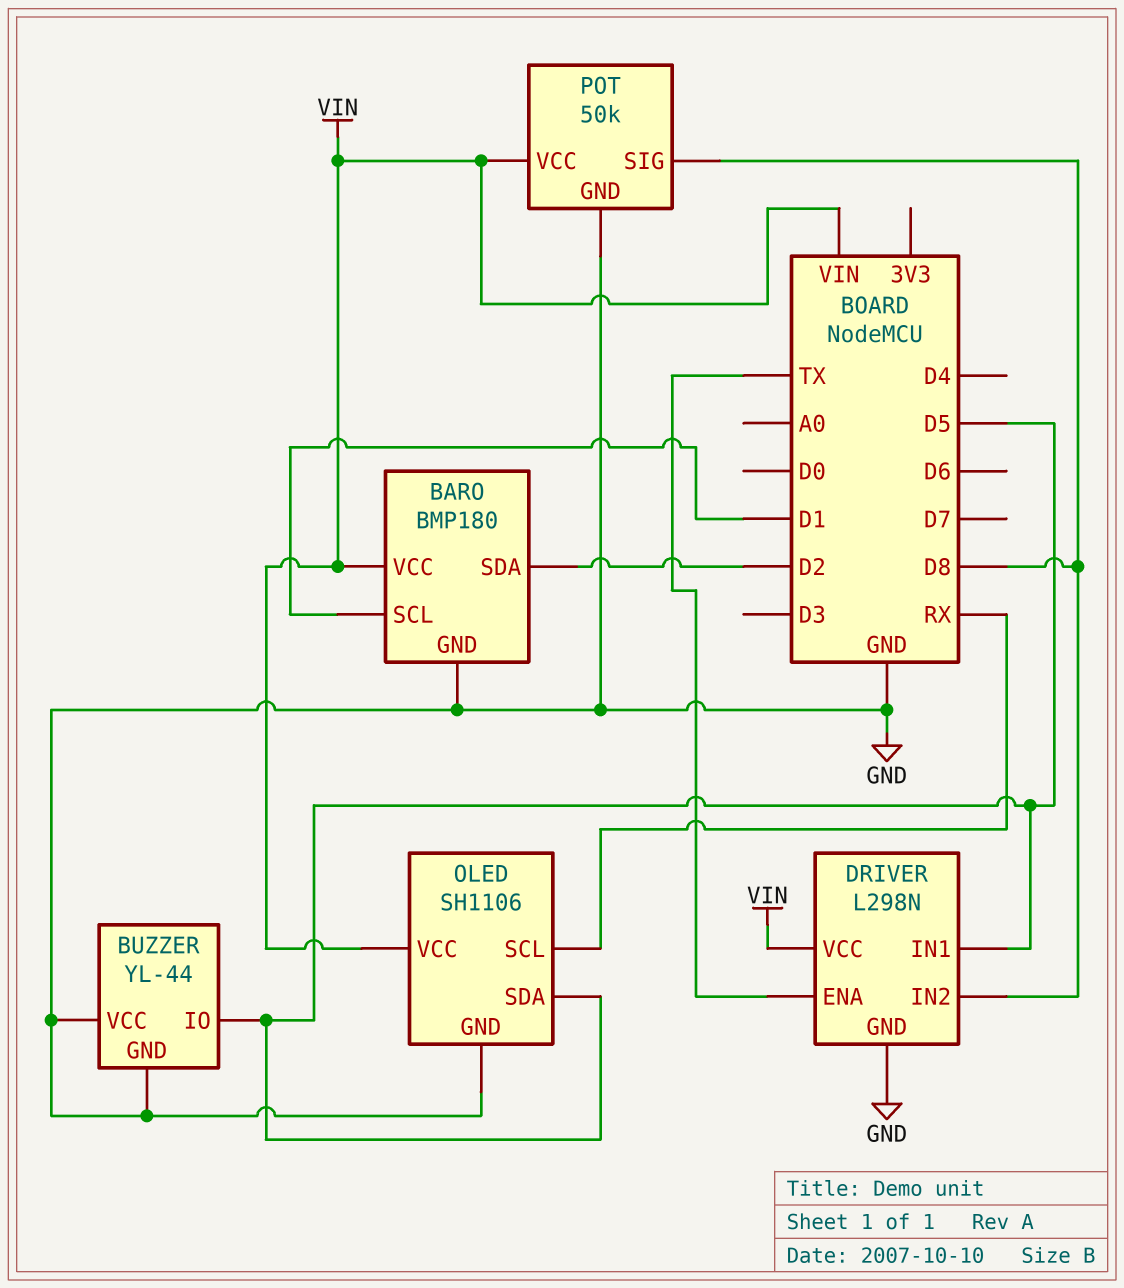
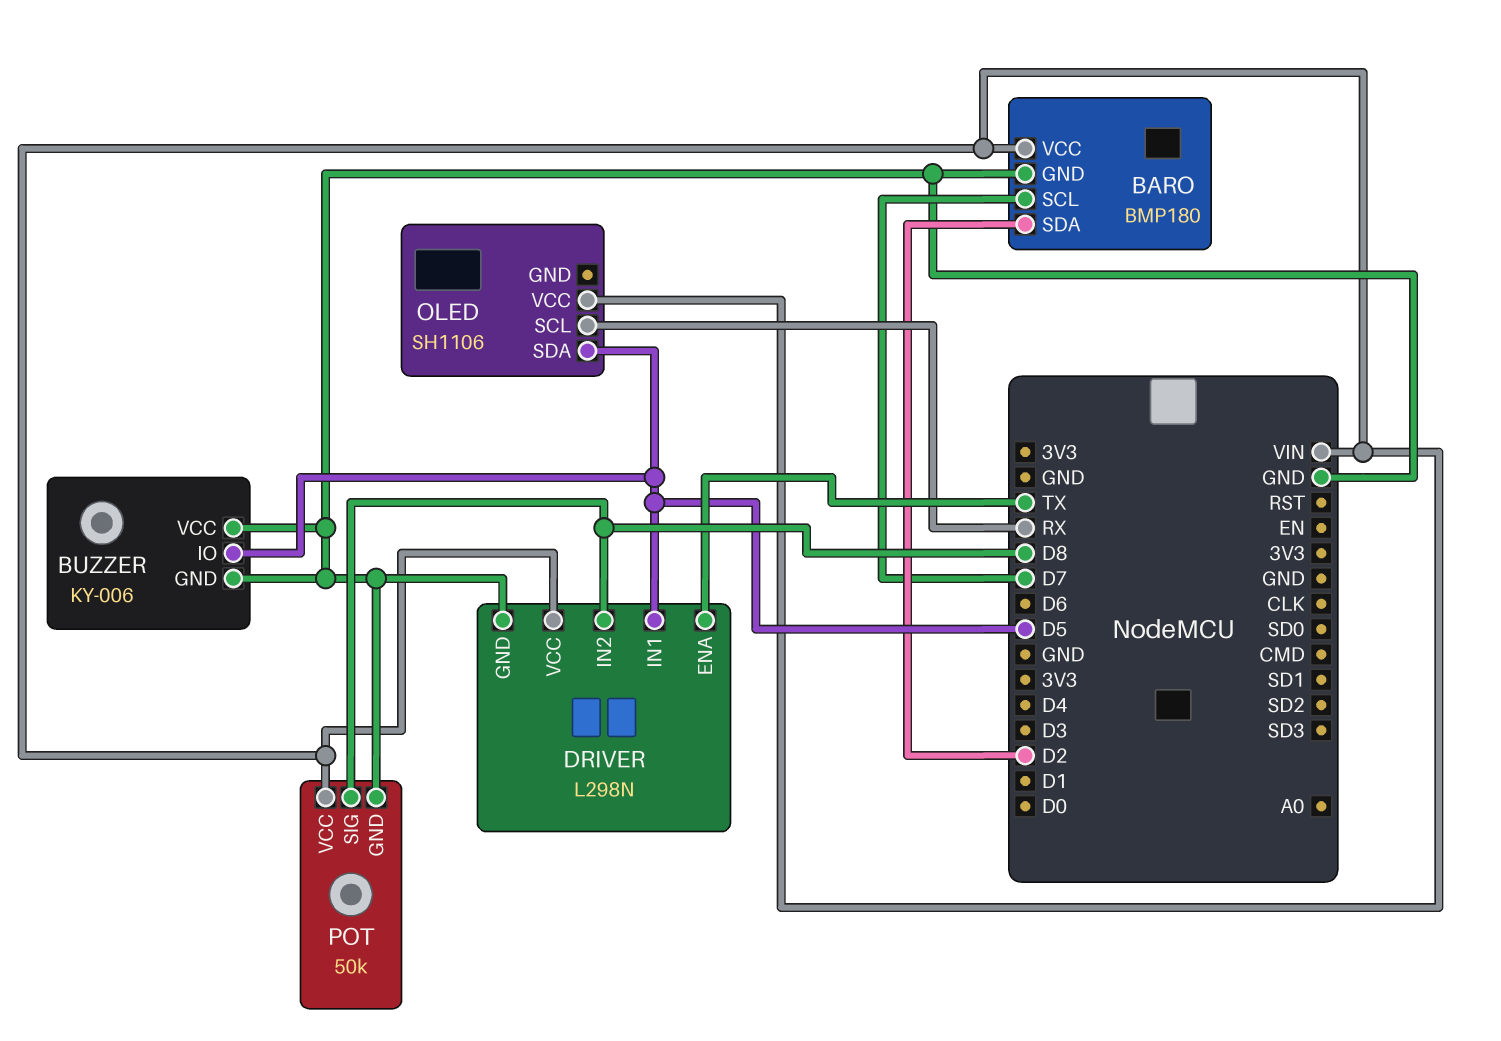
BARO pin SCL: D1 -> D7
BUZZER: YL-44 -> KY-006
OLED pin GND: GND -> none

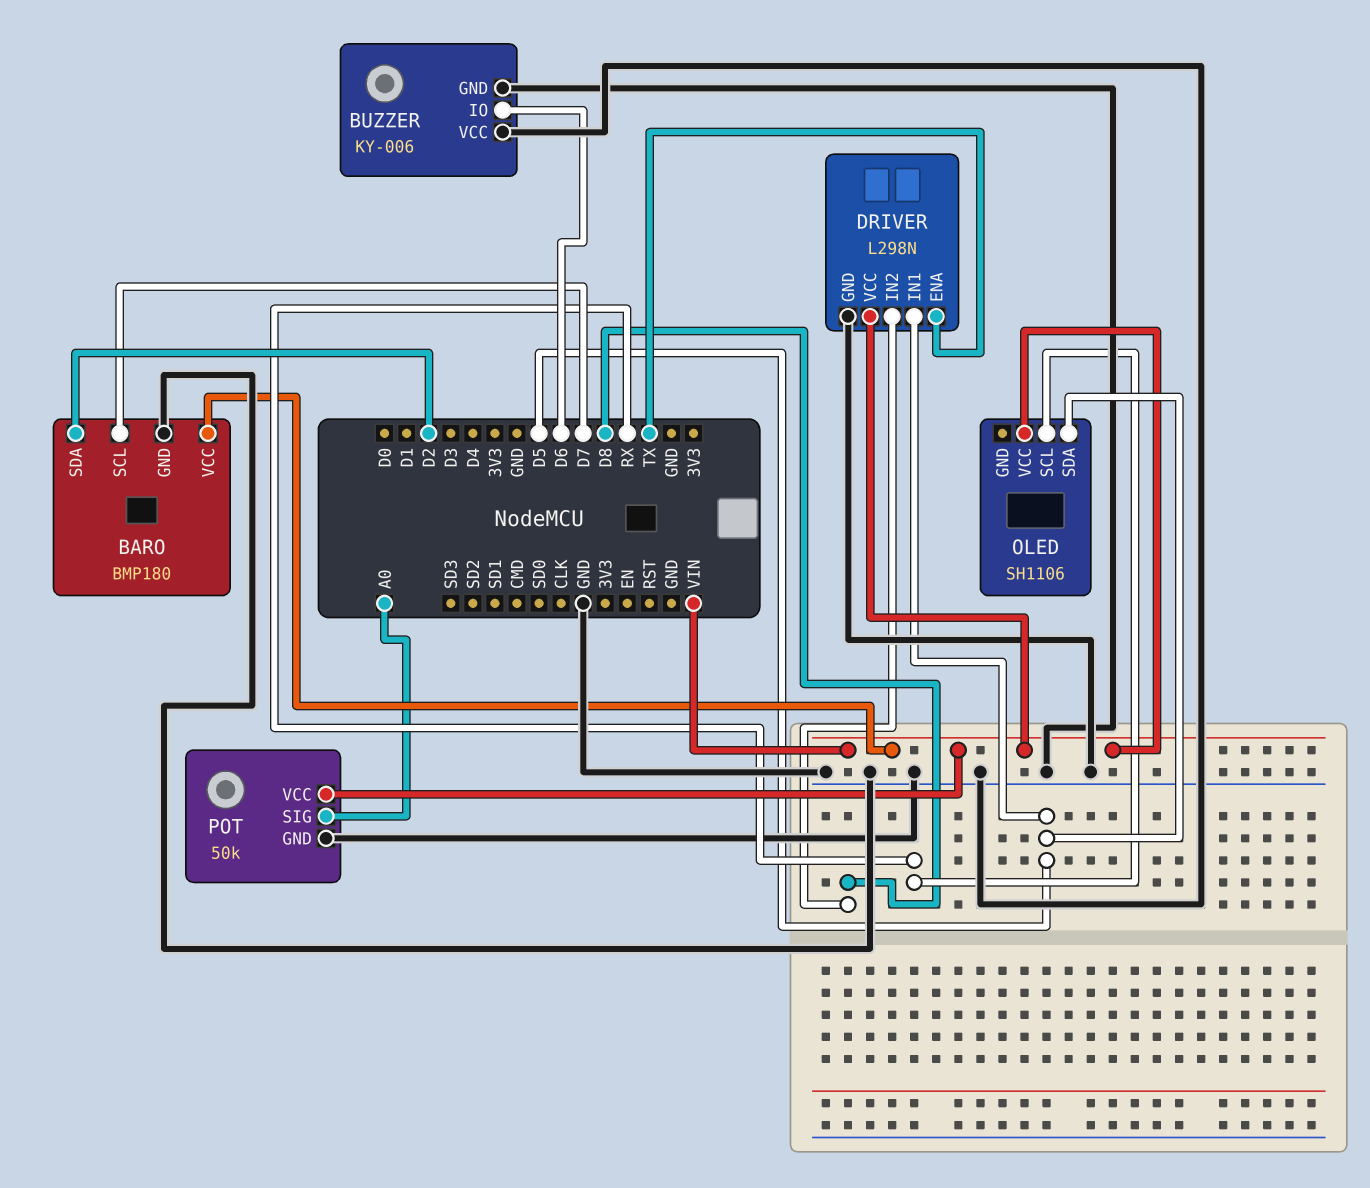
BUZZER pin IO: D5 -> D6
POT pin SIG: D8 -> A0

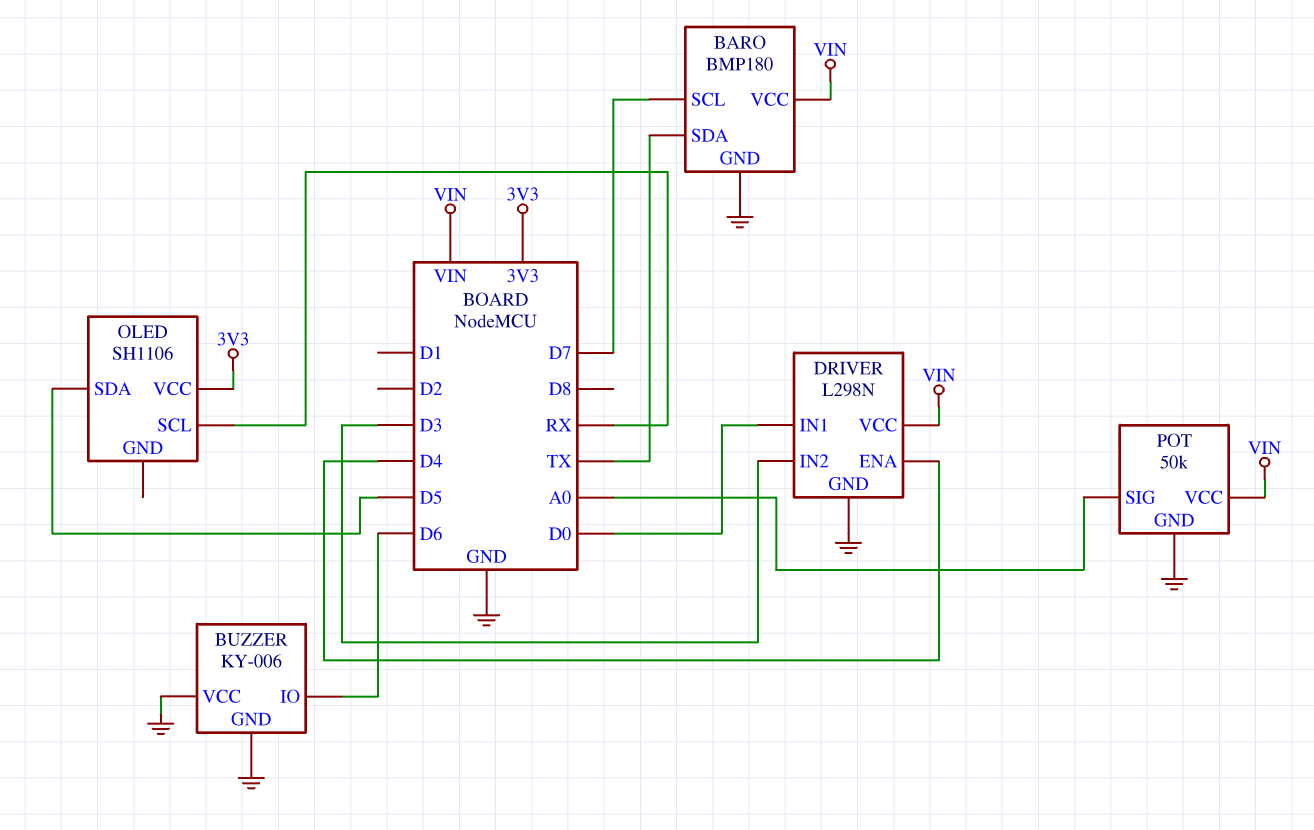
BARO pin SDA: D2 -> TX
DRIVER pin ENA: TX -> D4
DRIVER pin IN1: D5 -> D0
DRIVER pin IN2: D8 -> D3
OLED pin VCC: VIN -> 3V3

